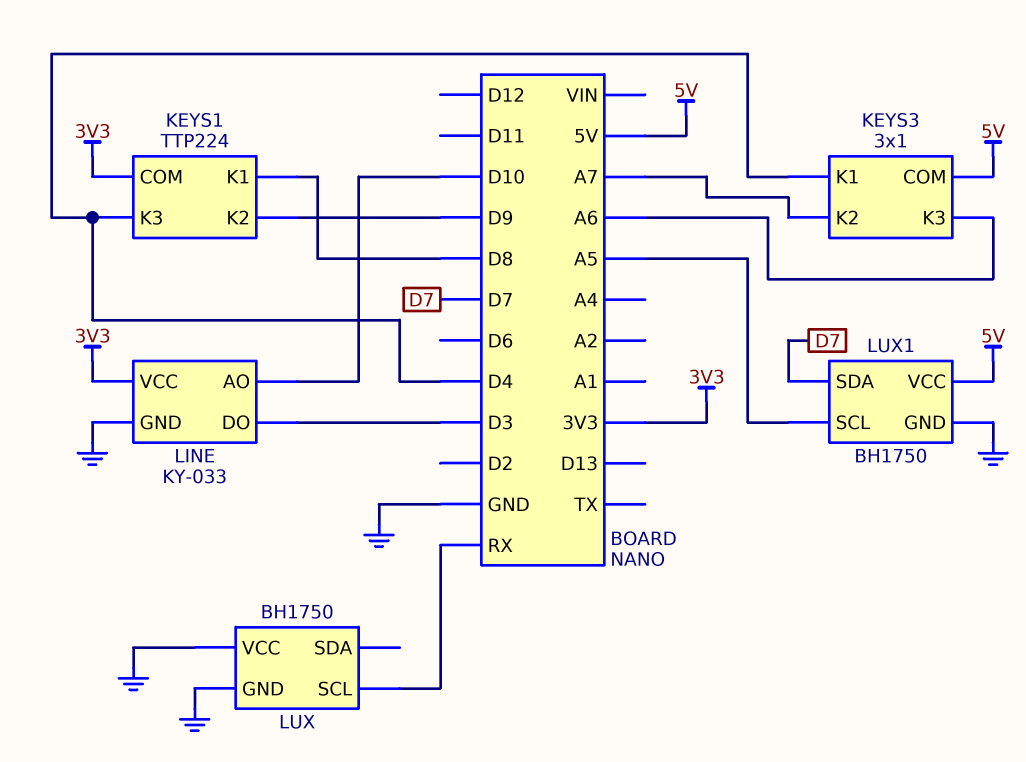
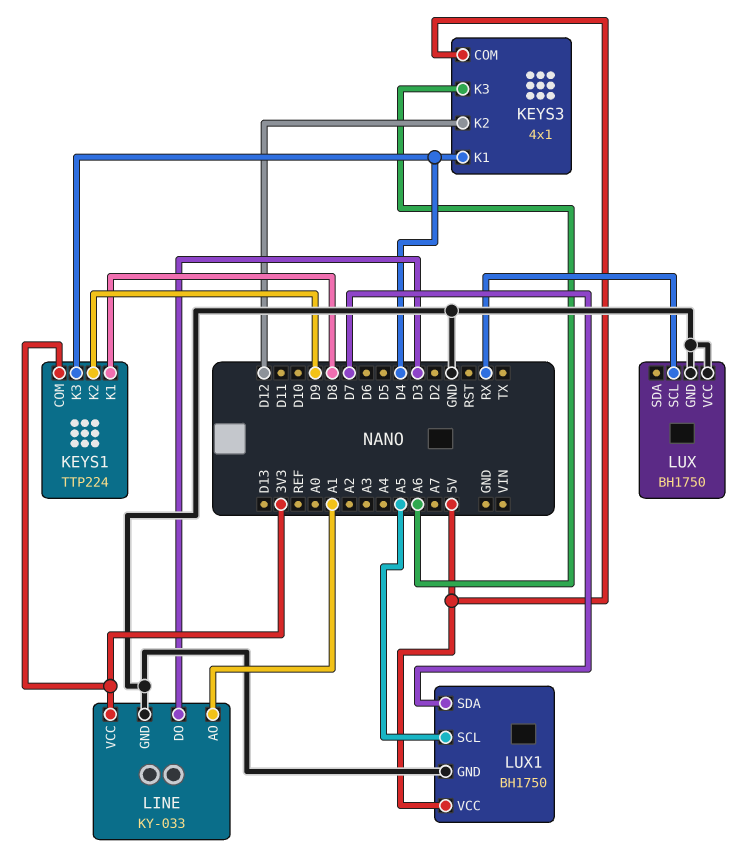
KEYS3: 3x1 -> 4x1
KEYS3 pin K2: A7 -> D12
LINE pin AO: D10 -> A1

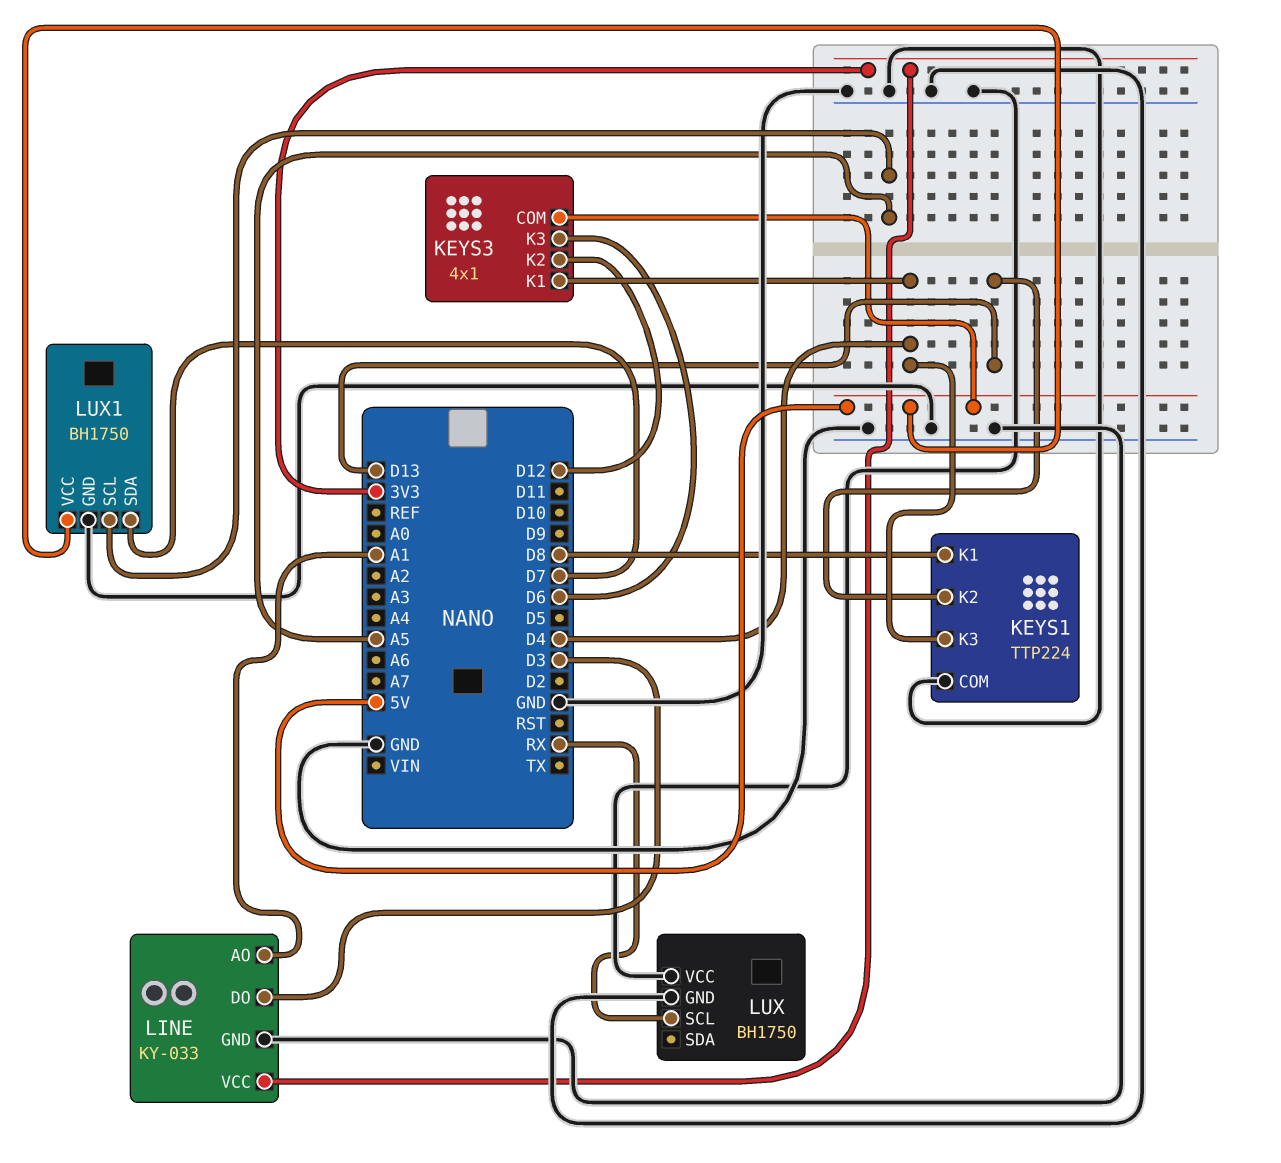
KEYS1 pin COM: 3V3 -> GND
KEYS1 pin K2: D9 -> D13
KEYS3 pin K3: A6 -> D6

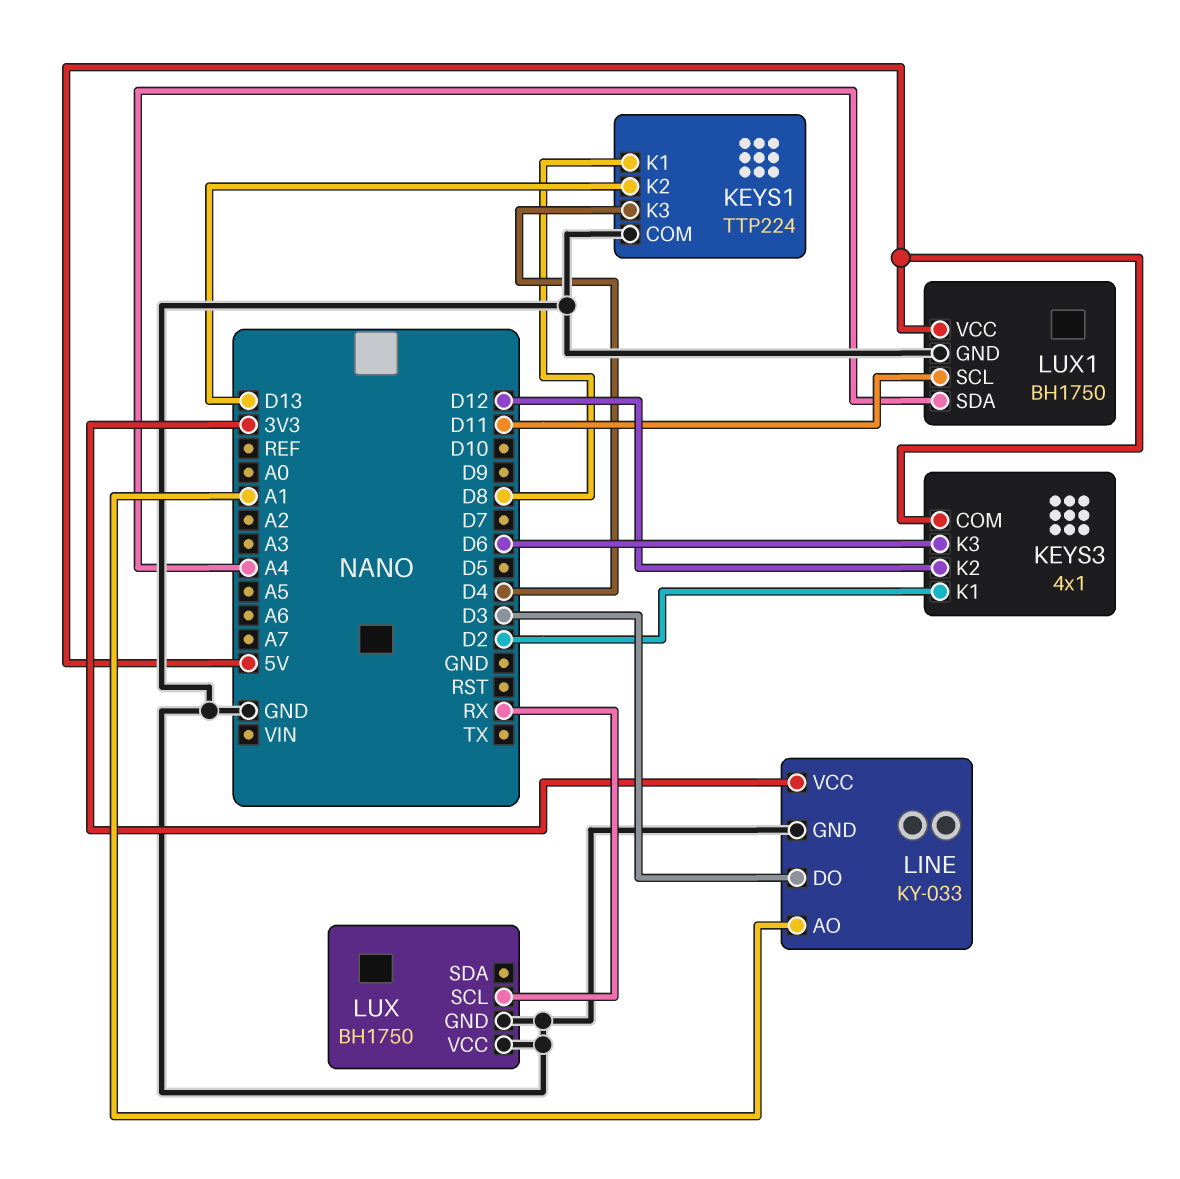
KEYS3 pin K1: D4 -> D2
LUX1 pin SCL: A5 -> D11
LUX1 pin SDA: D7 -> A4

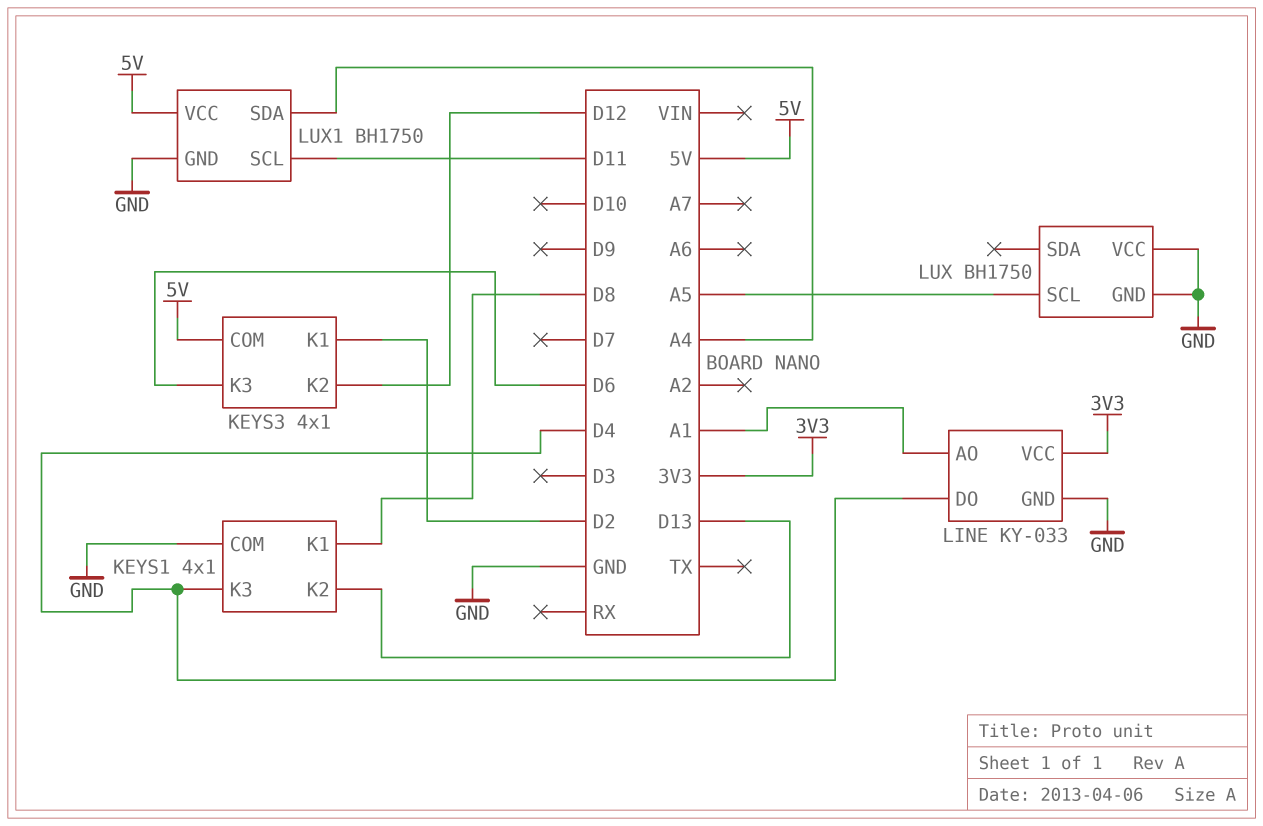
KEYS1: TTP224 -> 4x1
LINE pin DO: D3 -> D4
LUX pin SCL: RX -> A5

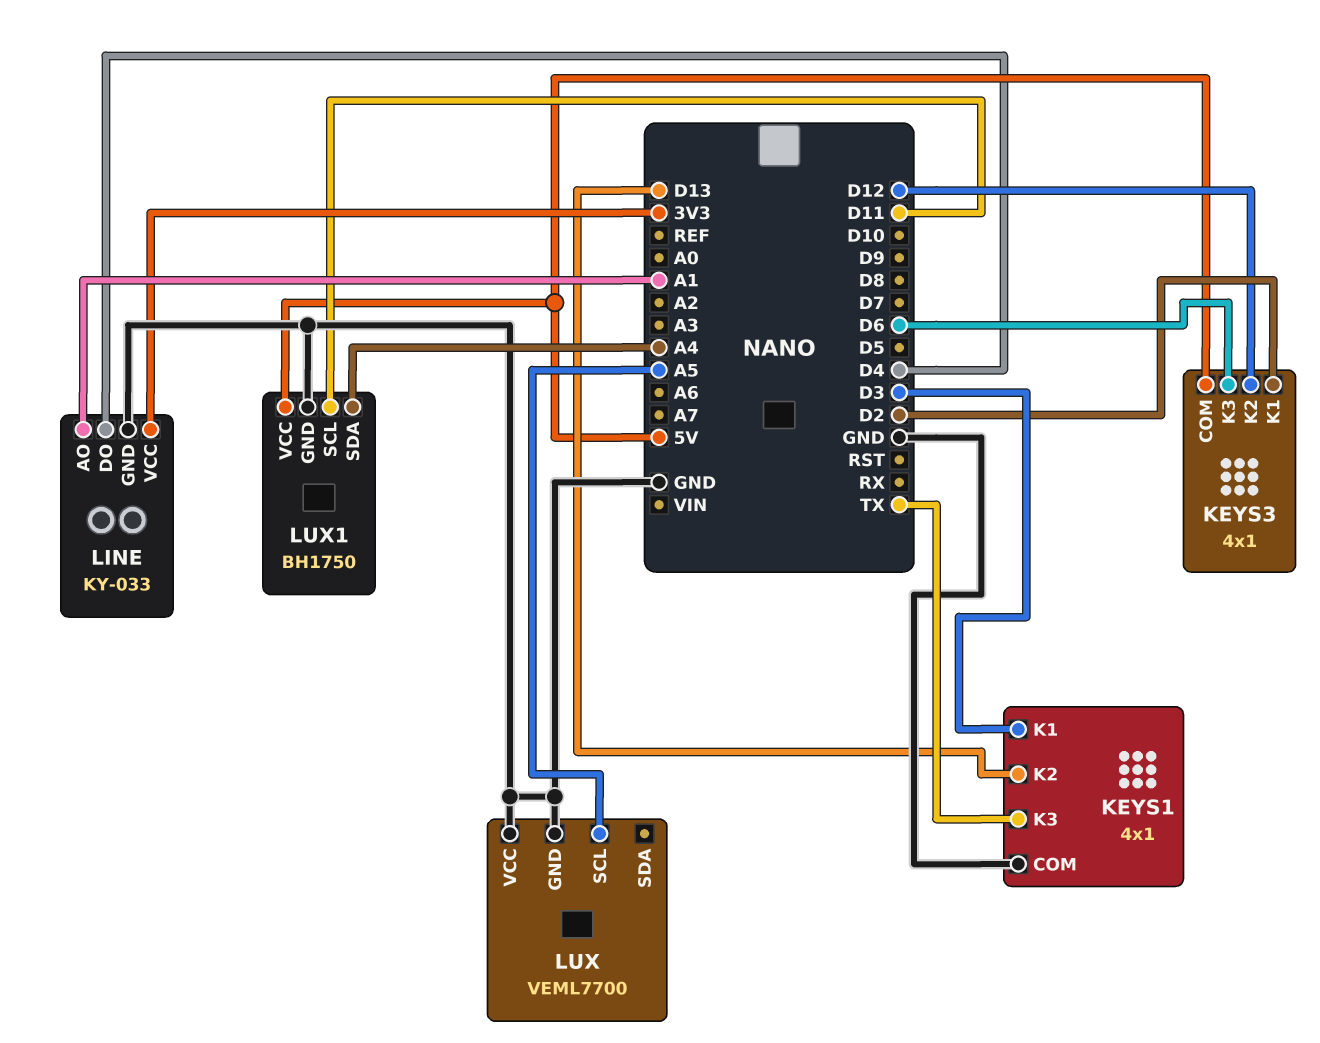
KEYS1 pin K1: D8 -> D3
KEYS1 pin K3: D4 -> TX
LUX: BH1750 -> VEML7700

